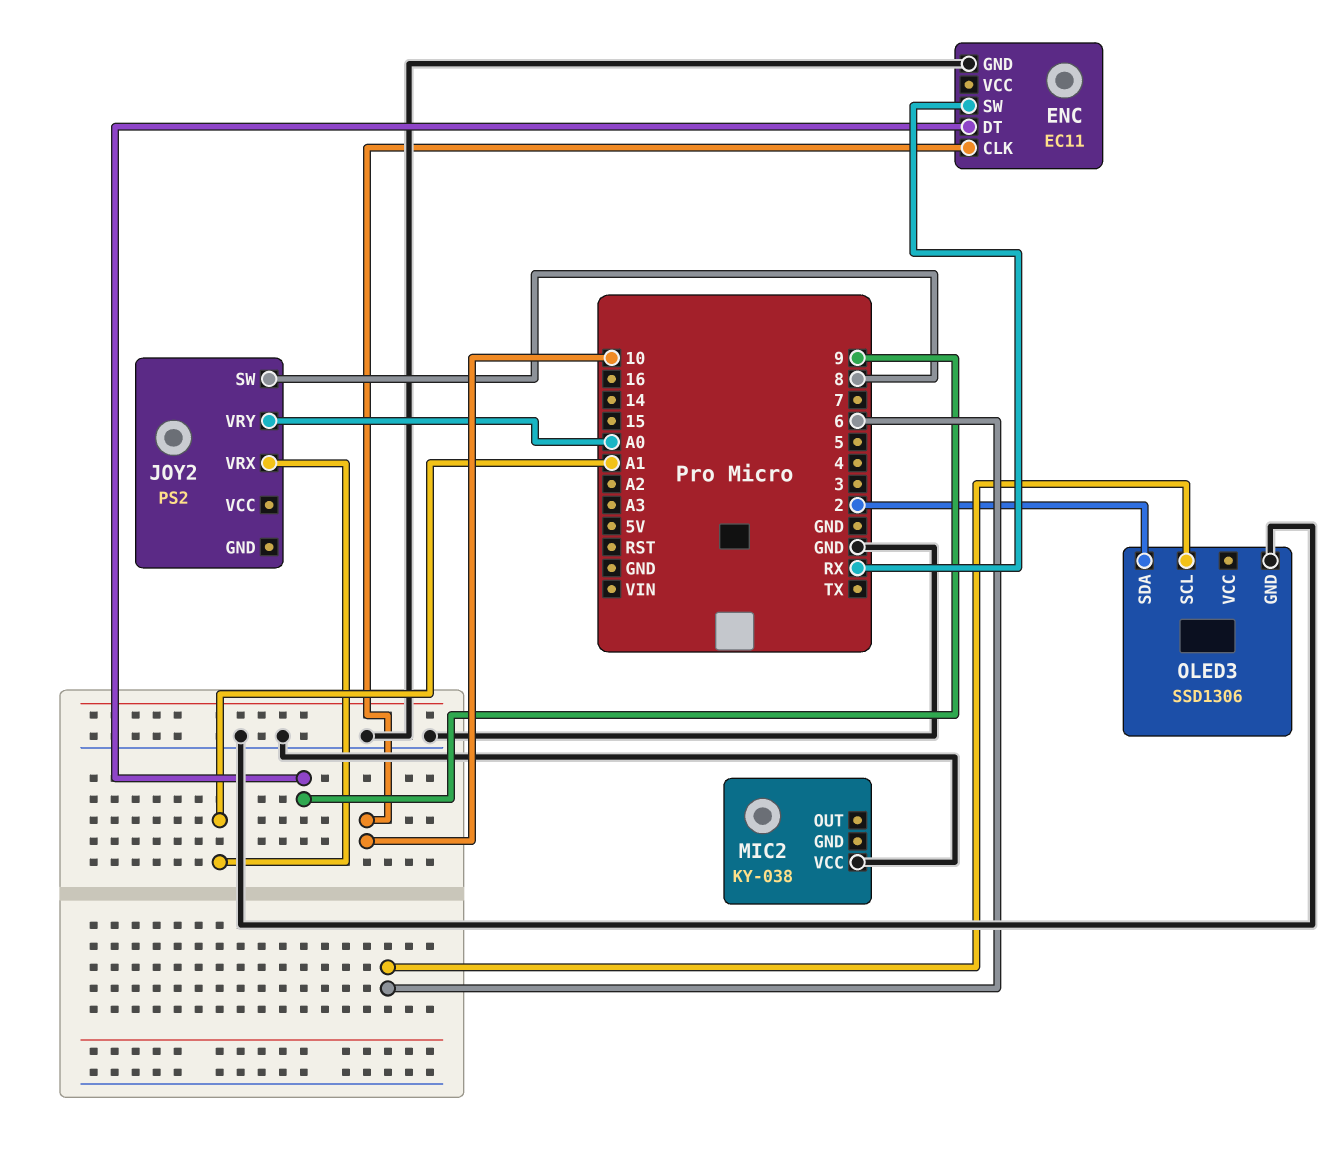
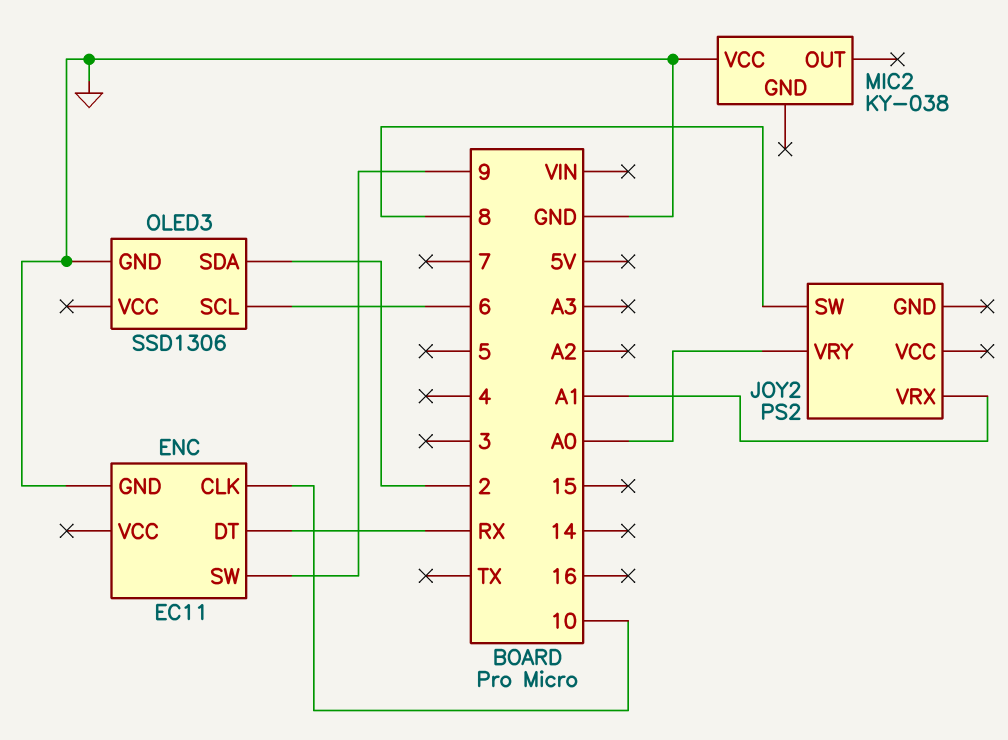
ENC pin DT: 9 -> RX
ENC pin SW: RX -> 9

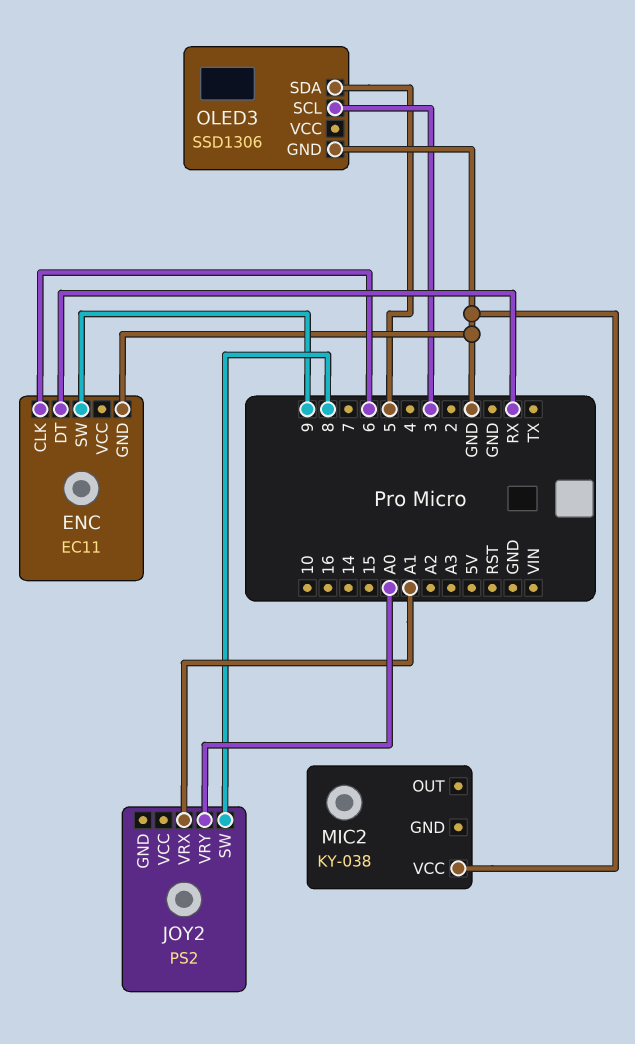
ENC pin CLK: 10 -> 6
OLED3 pin SCL: 6 -> 3
OLED3 pin SDA: 2 -> 5

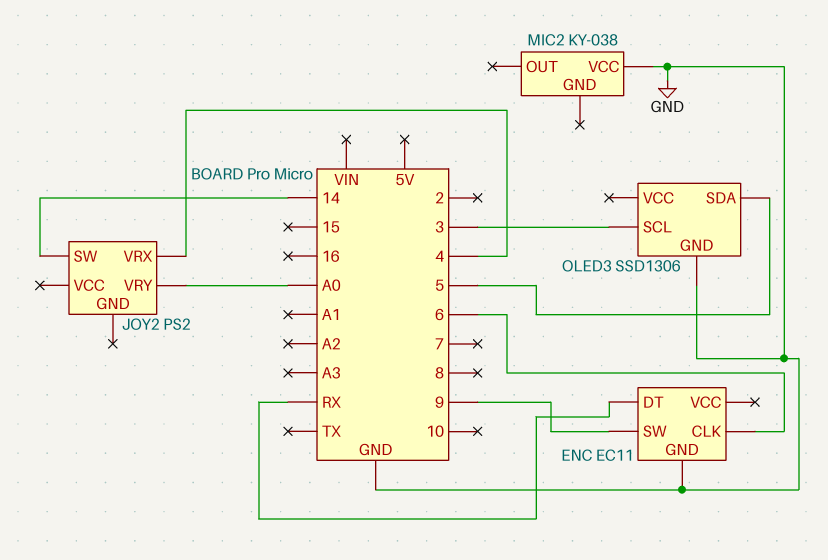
JOY2 pin SW: 8 -> 14
JOY2 pin VRX: A1 -> 4

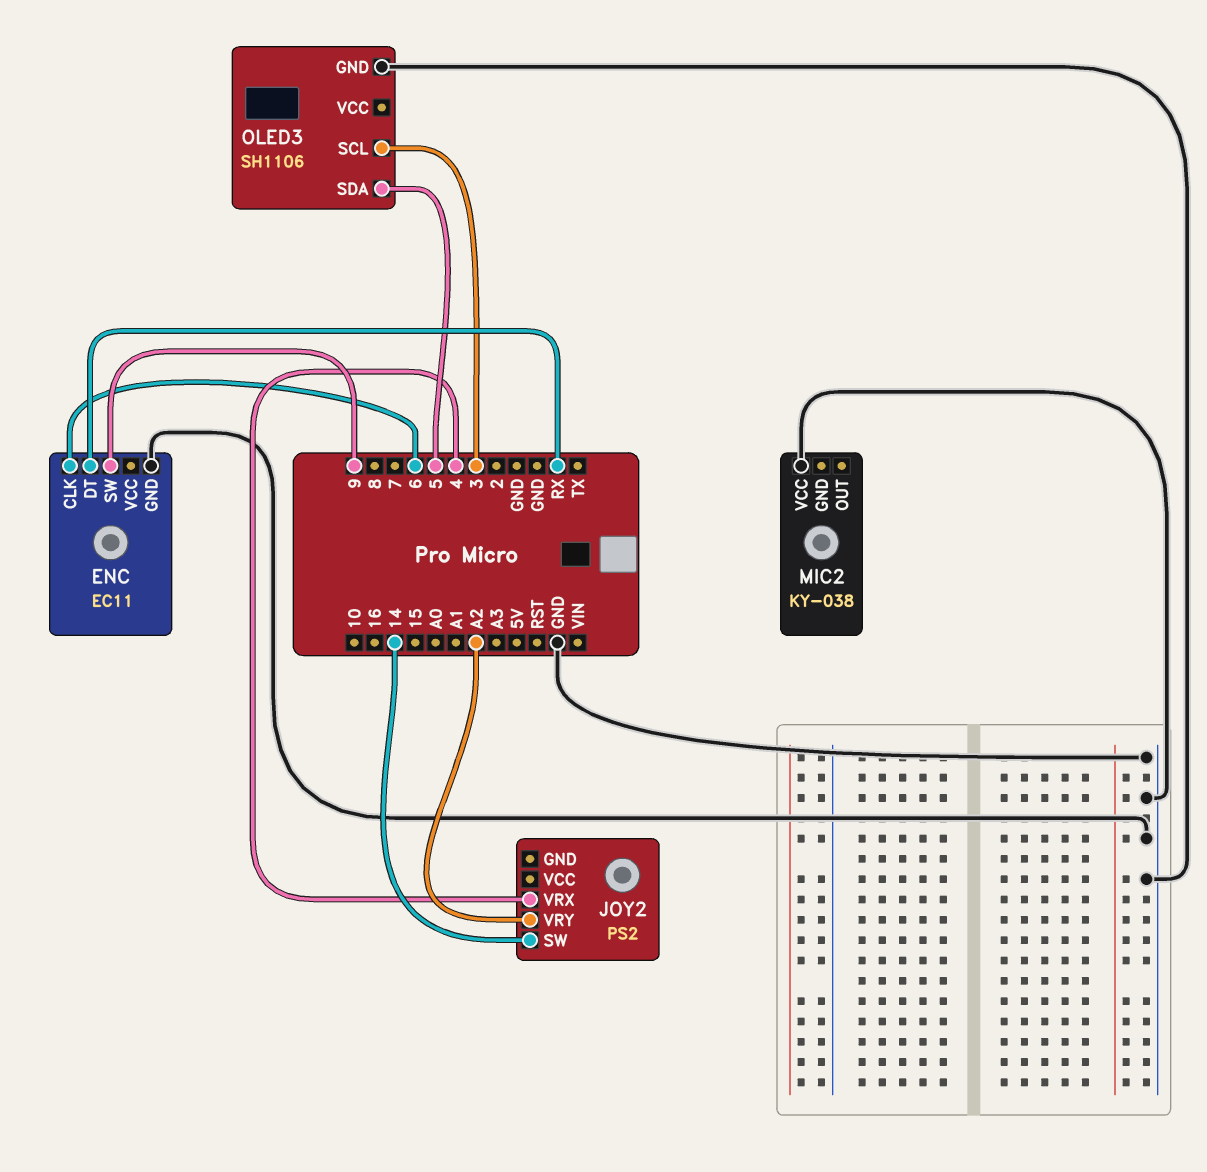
JOY2 pin VRY: A0 -> A2
OLED3: SSD1306 -> SH1106

